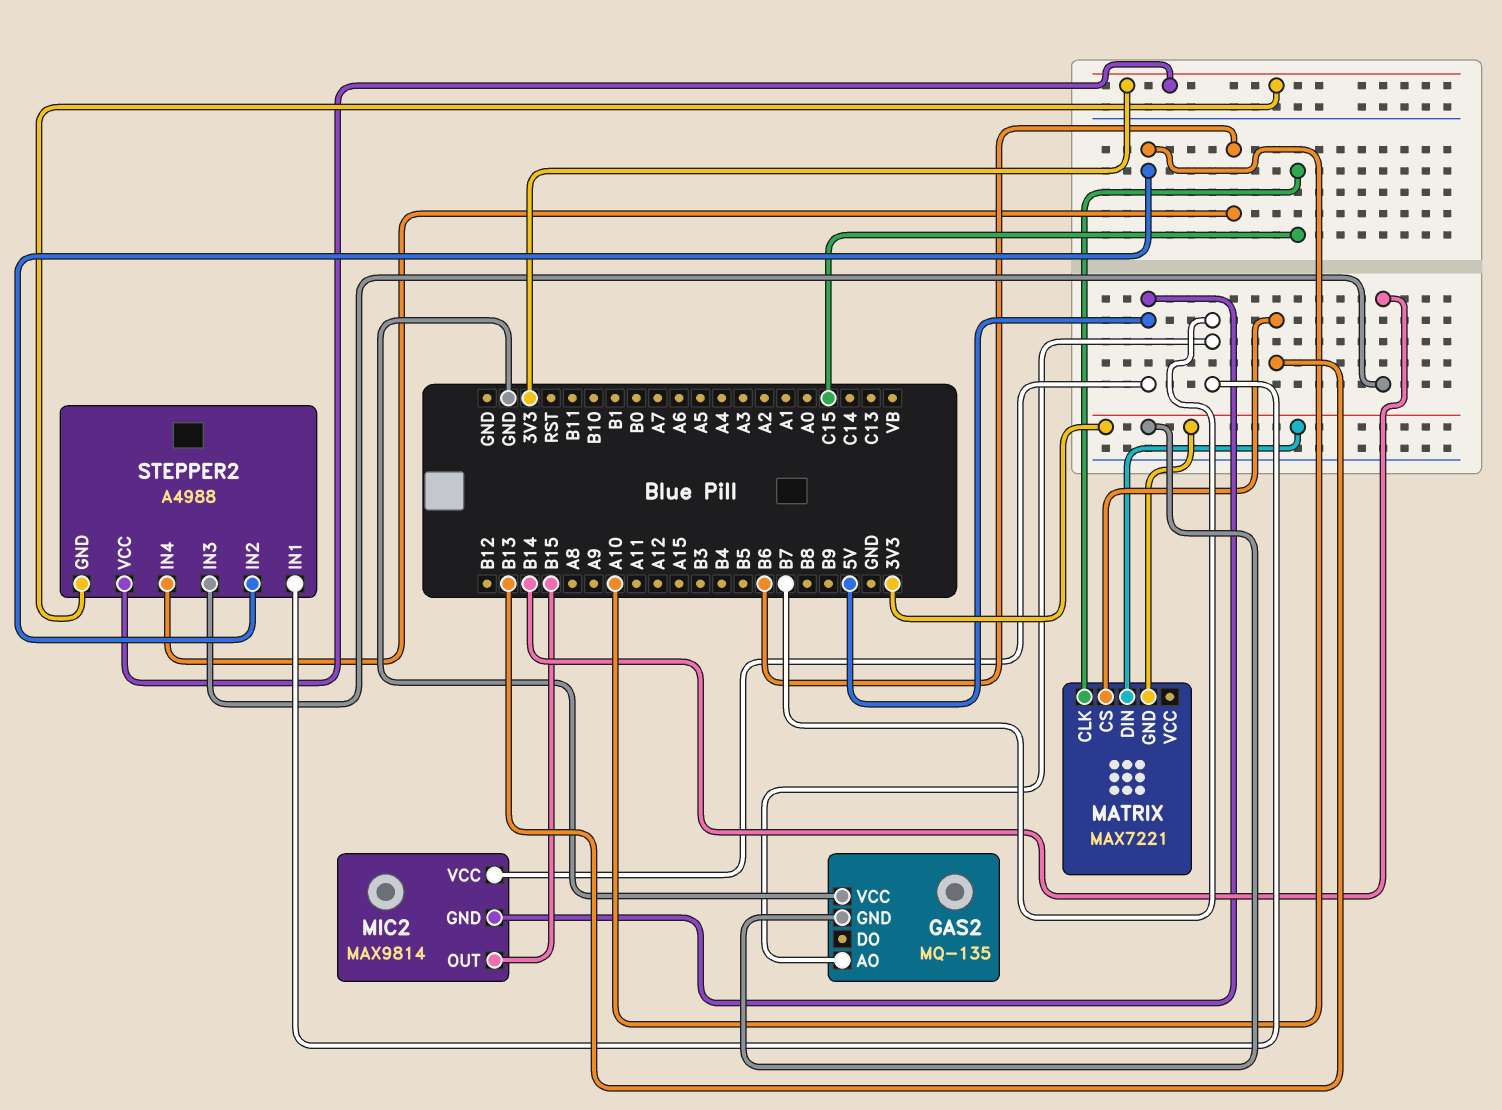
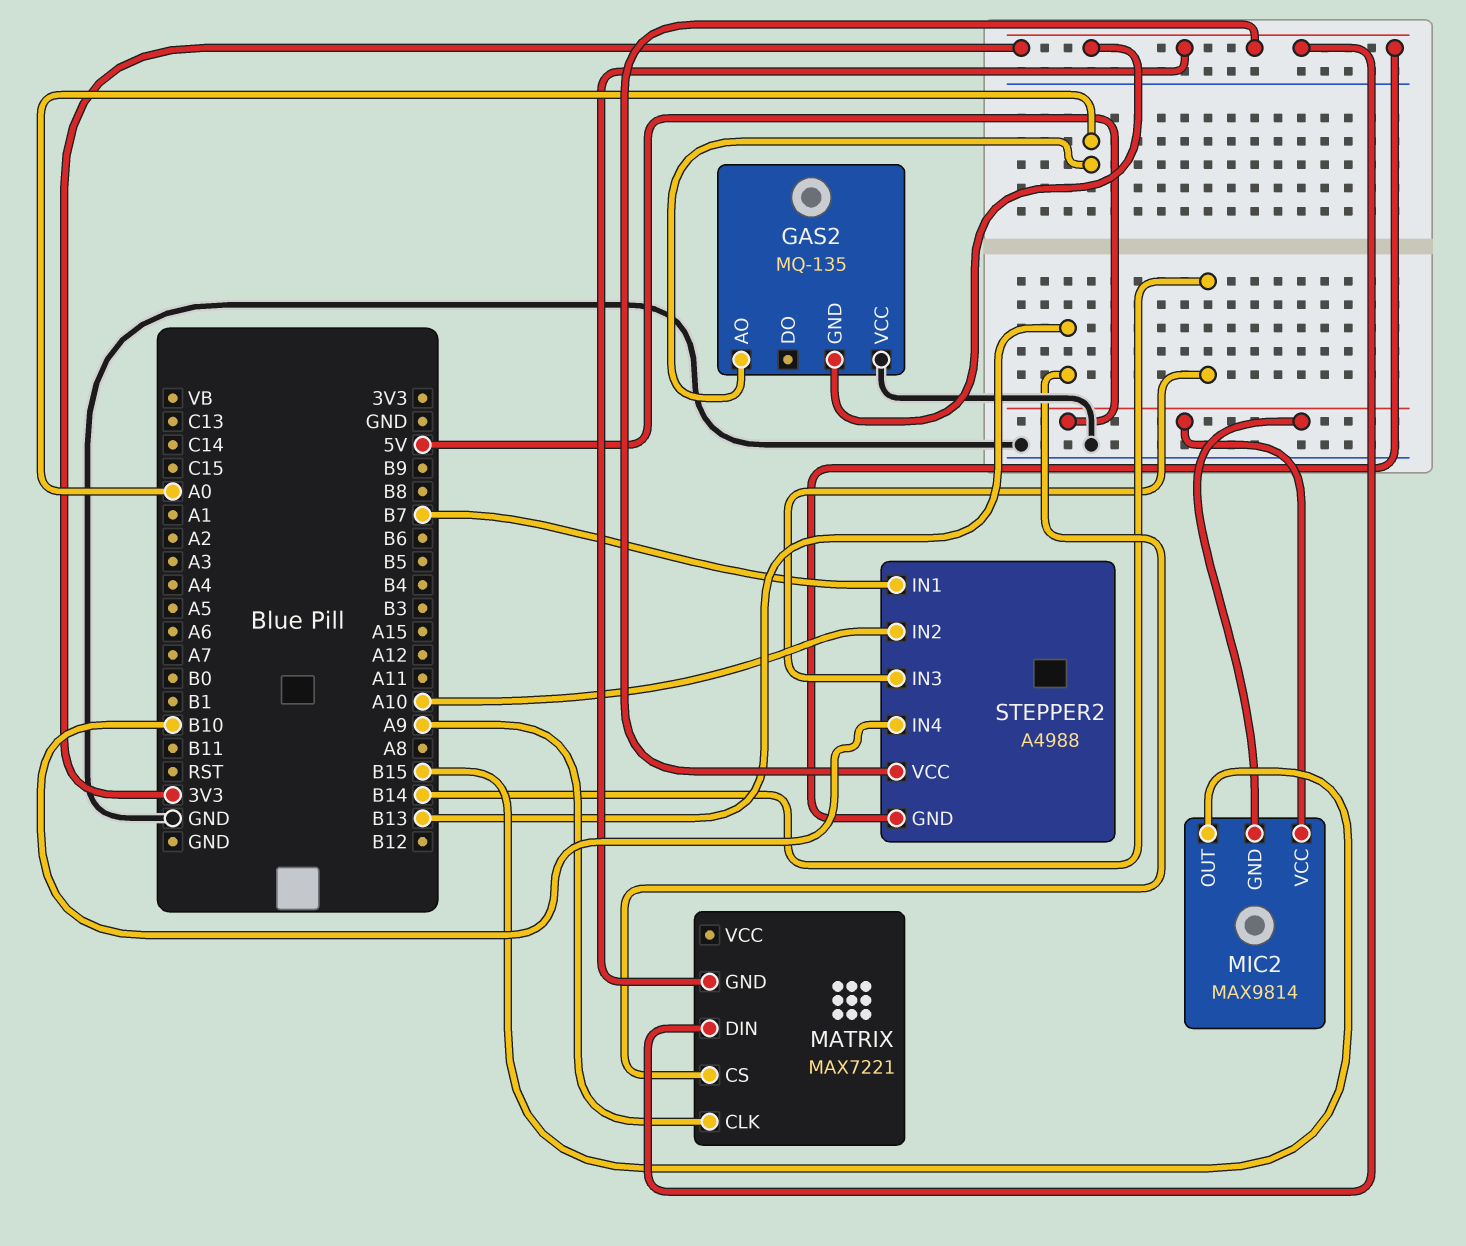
GAS2 pin AO: B7 -> A0
MATRIX pin CLK: C15 -> A9
STEPPER2 pin IN4: B6 -> B10

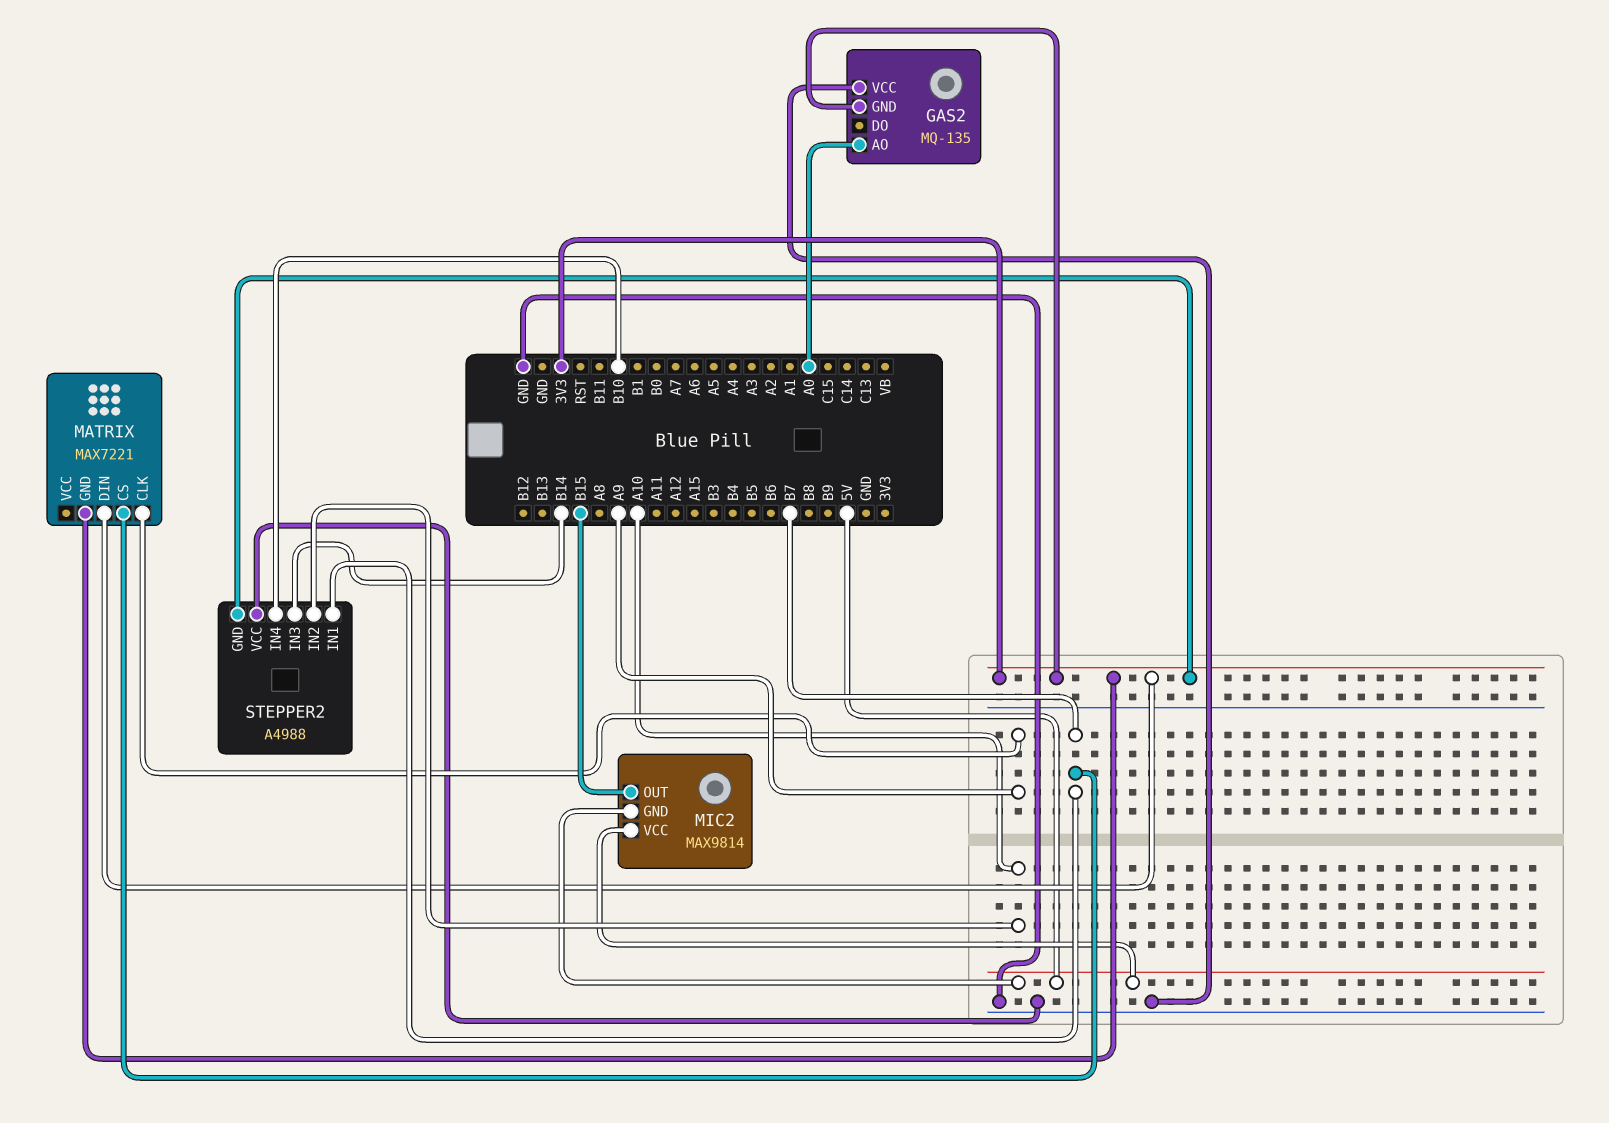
MATRIX pin CS: B13 -> B7
STEPPER2 pin VCC: 3V3 -> GND

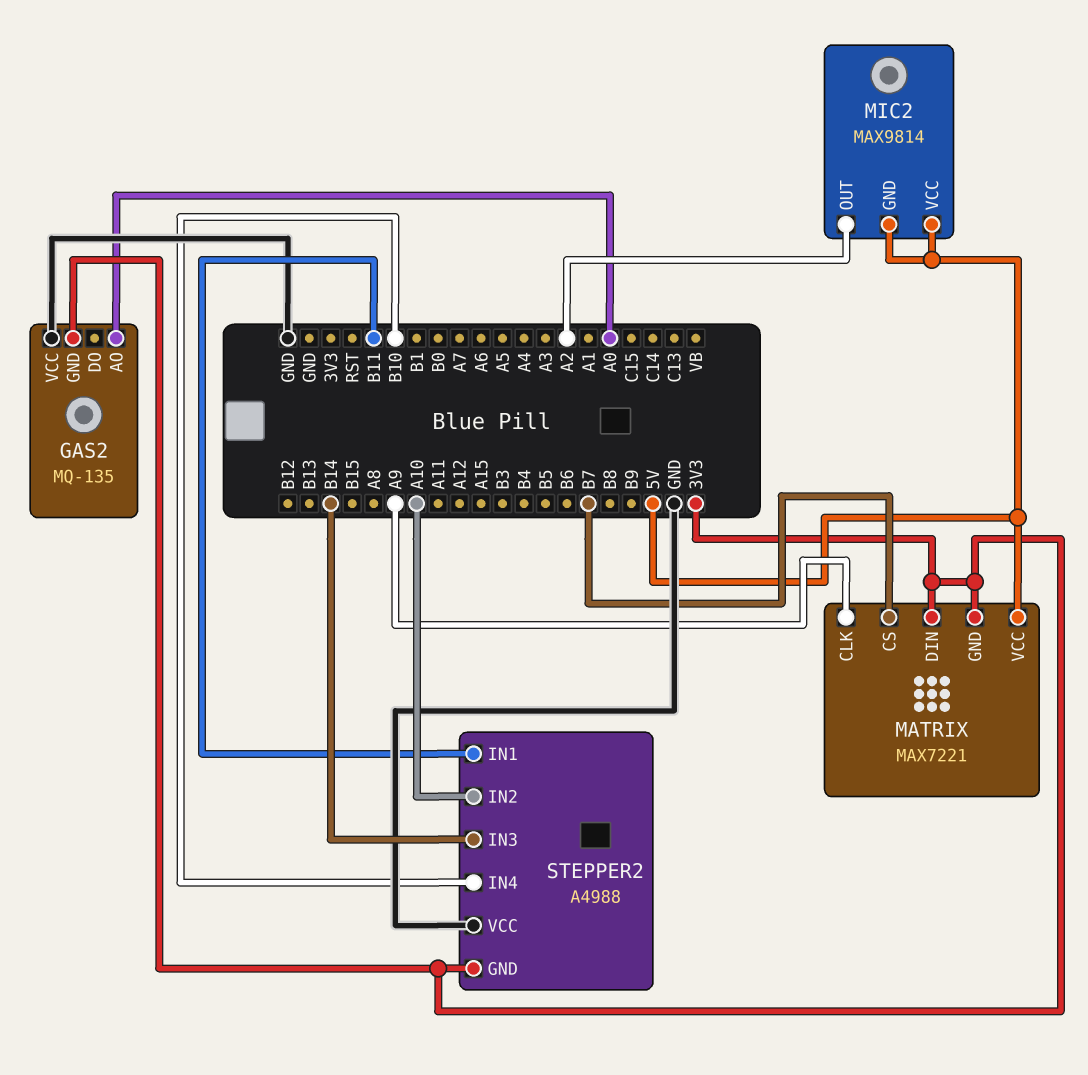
MATRIX pin VCC: none -> 5V
MIC2 pin OUT: B15 -> A2
STEPPER2 pin IN1: B7 -> B11

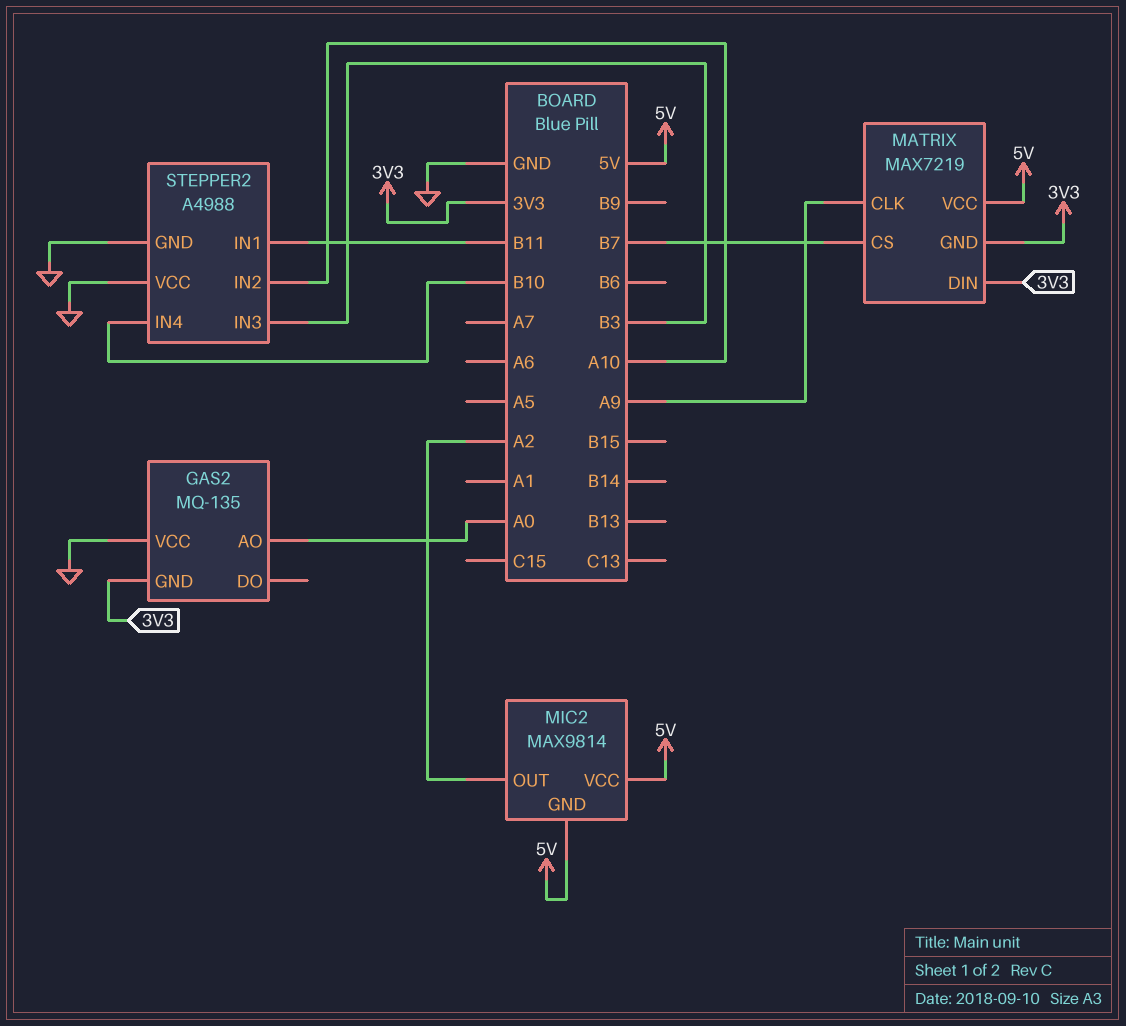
MATRIX: MAX7221 -> MAX7219
STEPPER2 pin GND: 3V3 -> GND
STEPPER2 pin IN3: B14 -> B3

